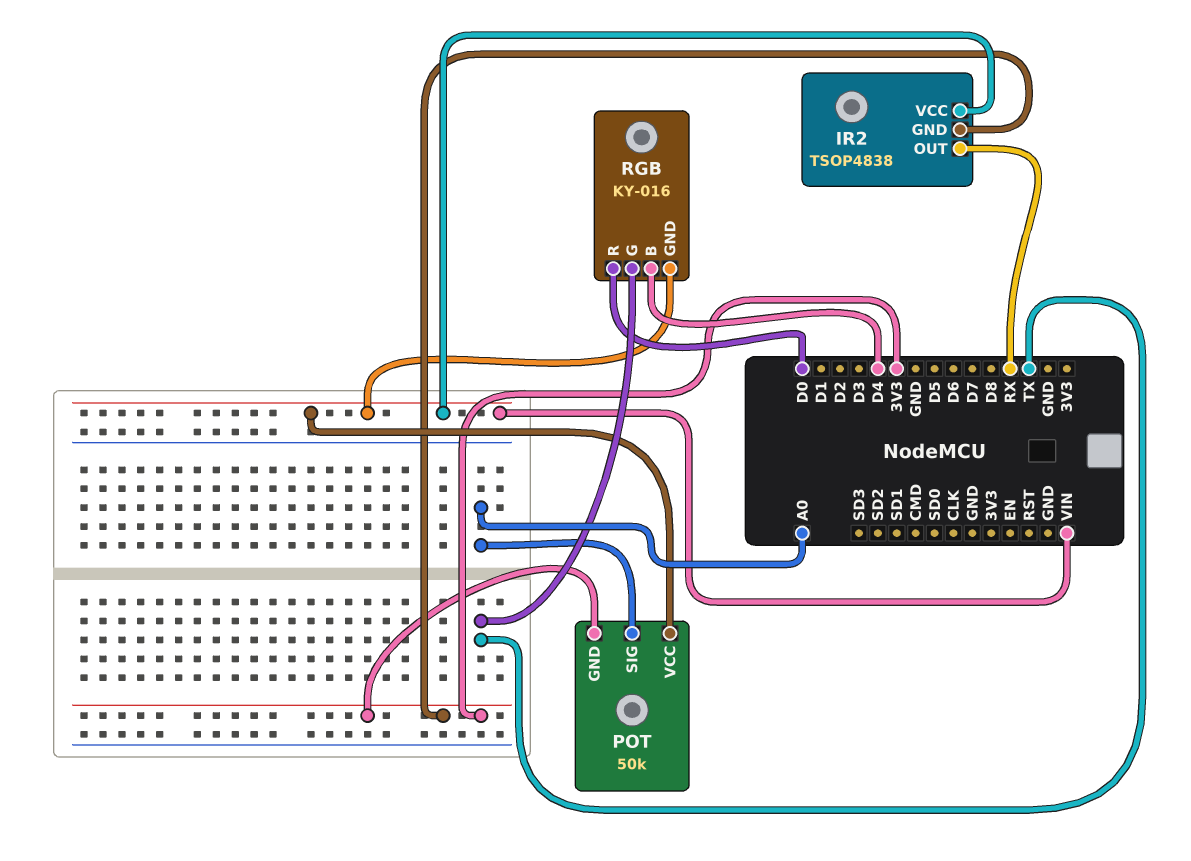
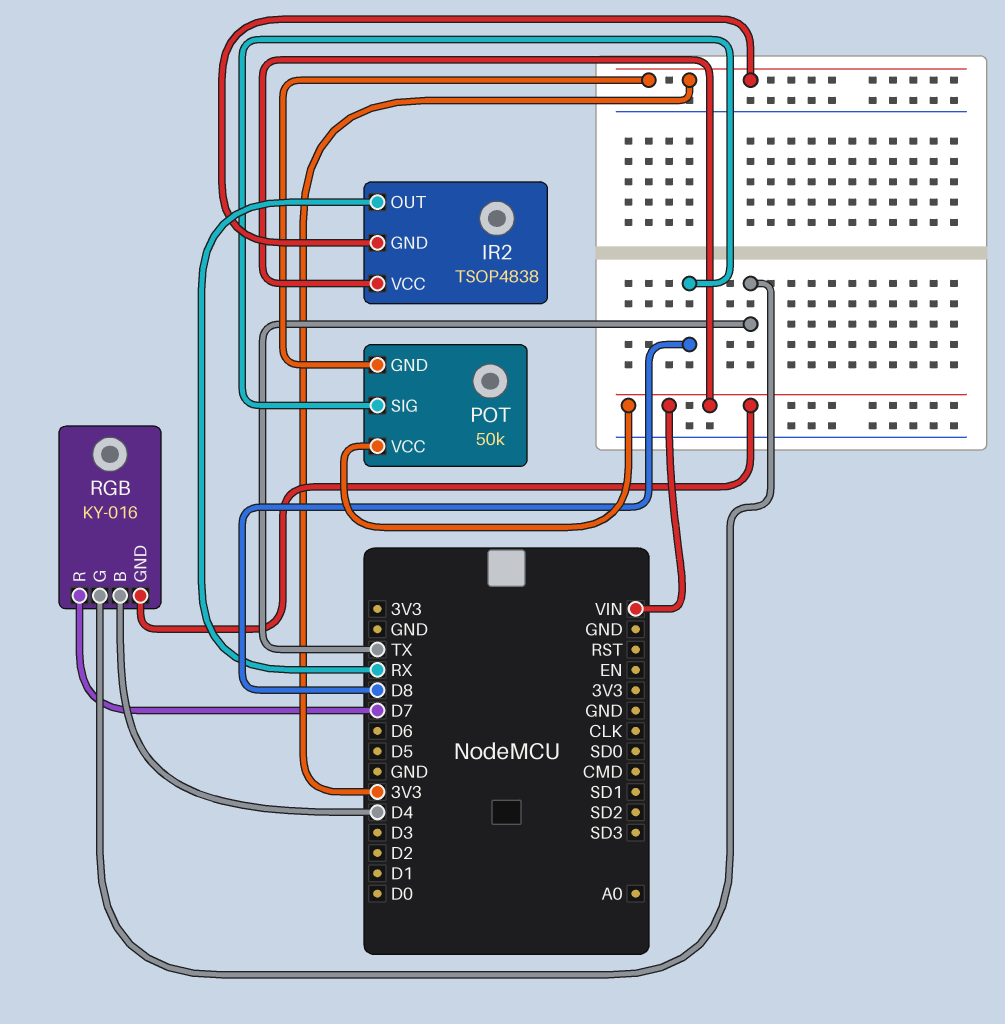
POT pin SIG: A0 -> D8
RGB pin R: D0 -> D7

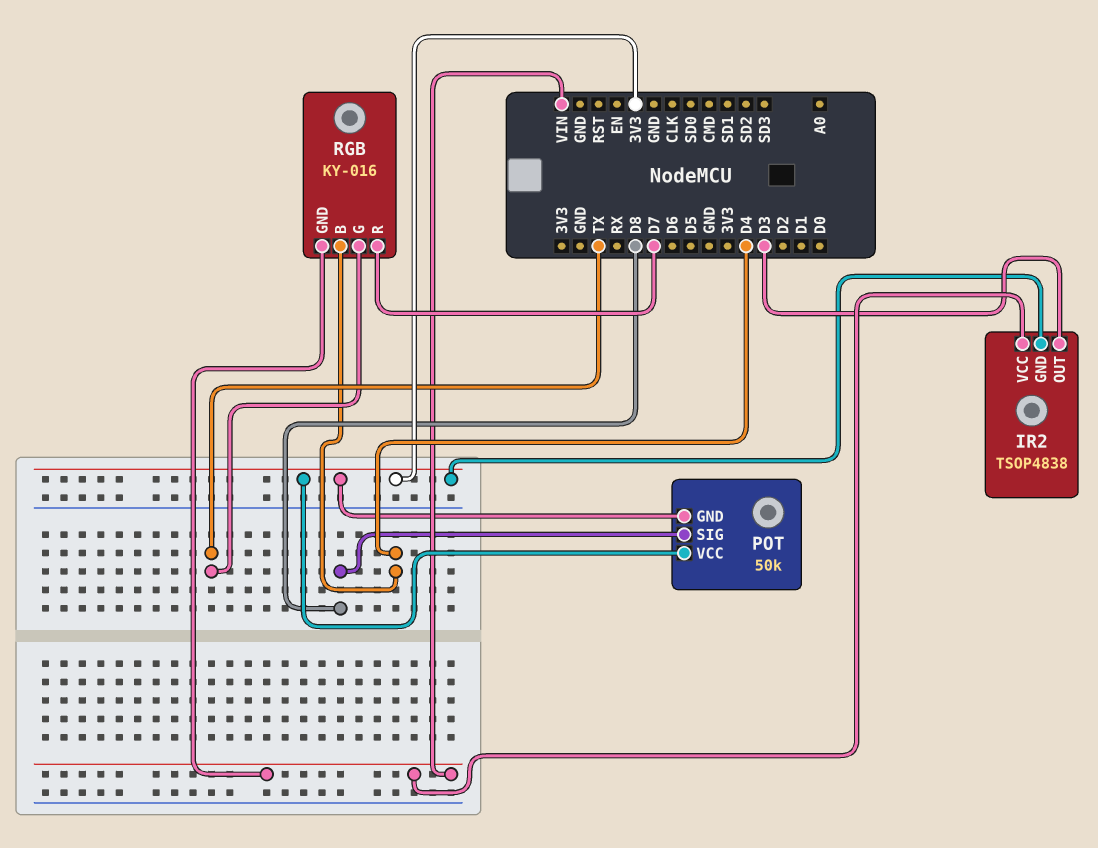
IR2 pin OUT: RX -> D3
POT pin VCC: VIN -> 3V3

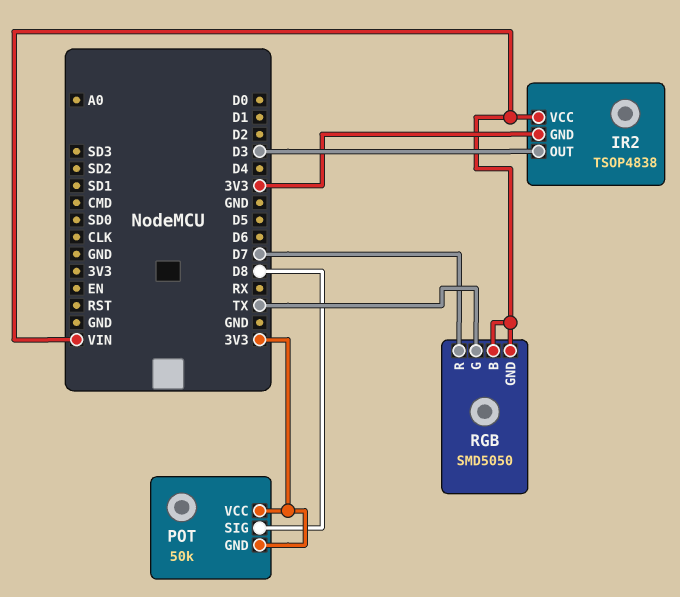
RGB: KY-016 -> SMD5050
RGB pin B: D4 -> VIN

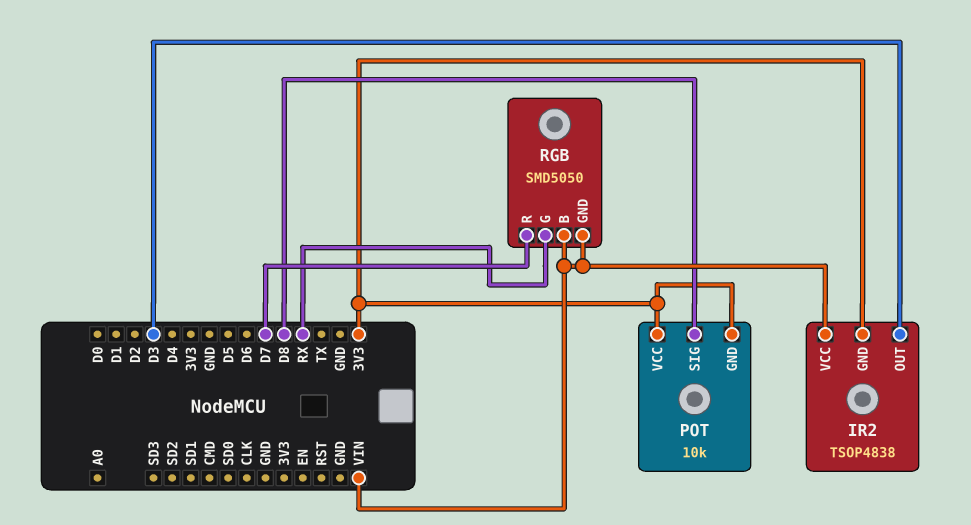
POT: 50k -> 10k
RGB pin G: TX -> RX

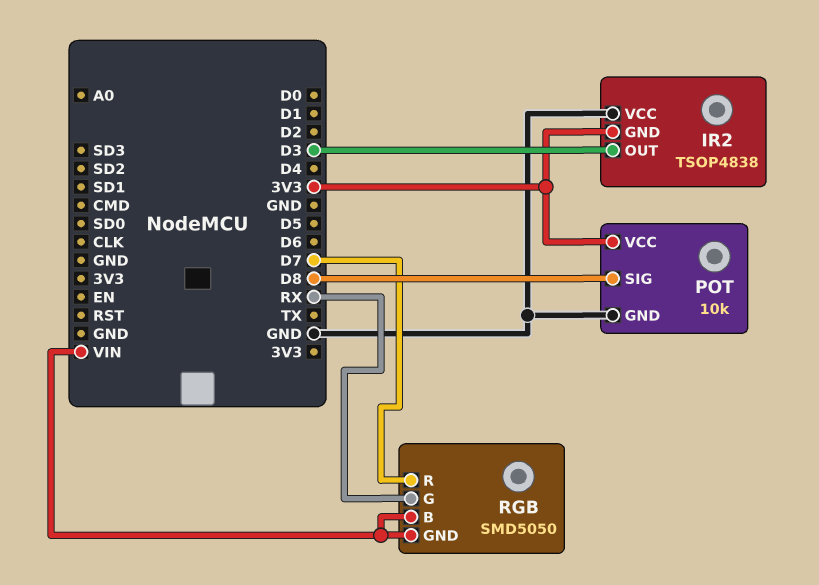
IR2 pin VCC: VIN -> GND
POT pin GND: 3V3 -> GND

